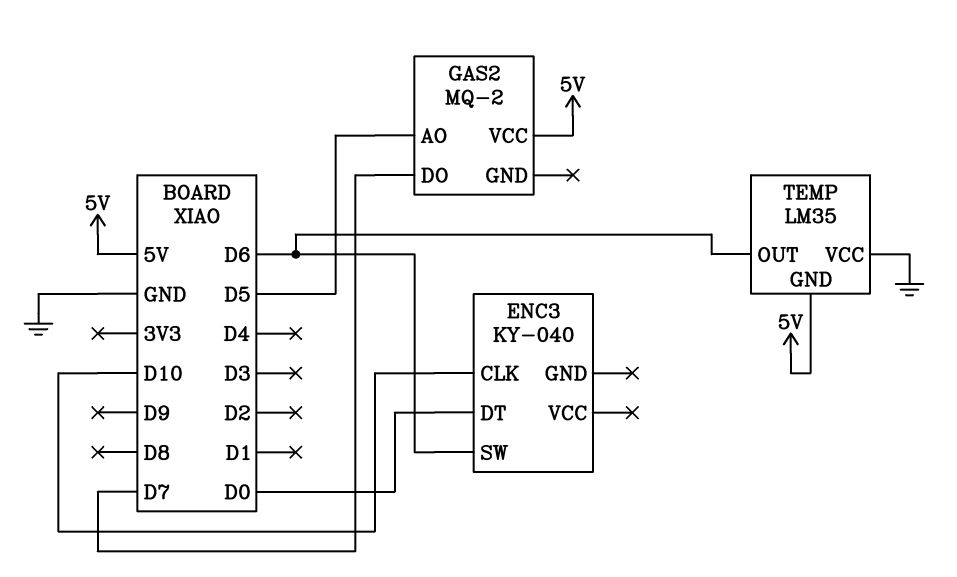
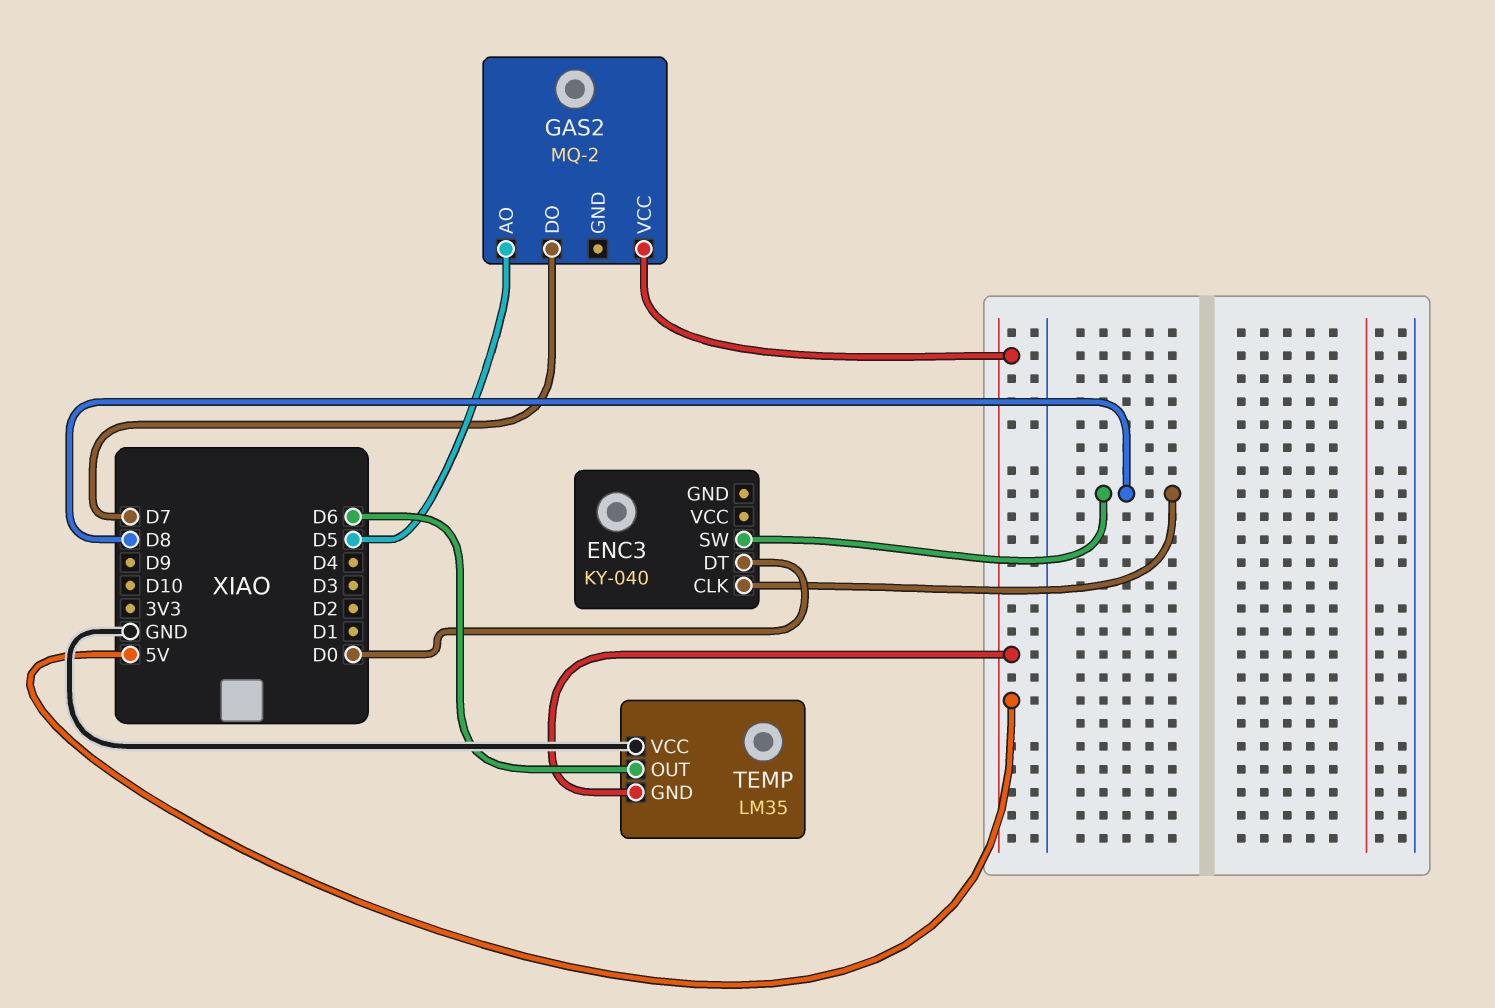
ENC3 pin CLK: D10 -> D8
ENC3 pin SW: D6 -> D8

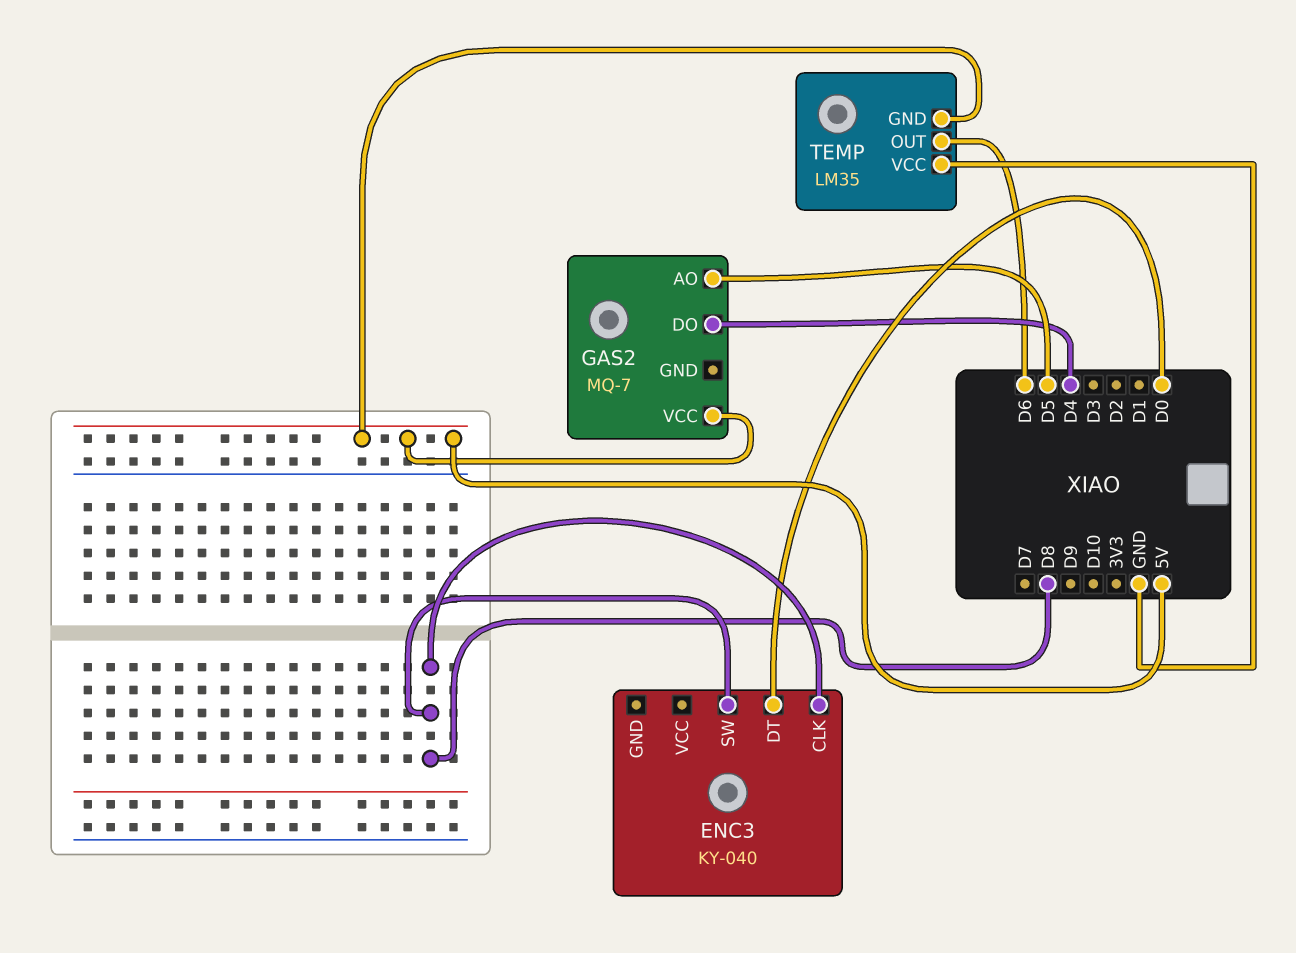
GAS2: MQ-2 -> MQ-7
GAS2 pin DO: D7 -> D4

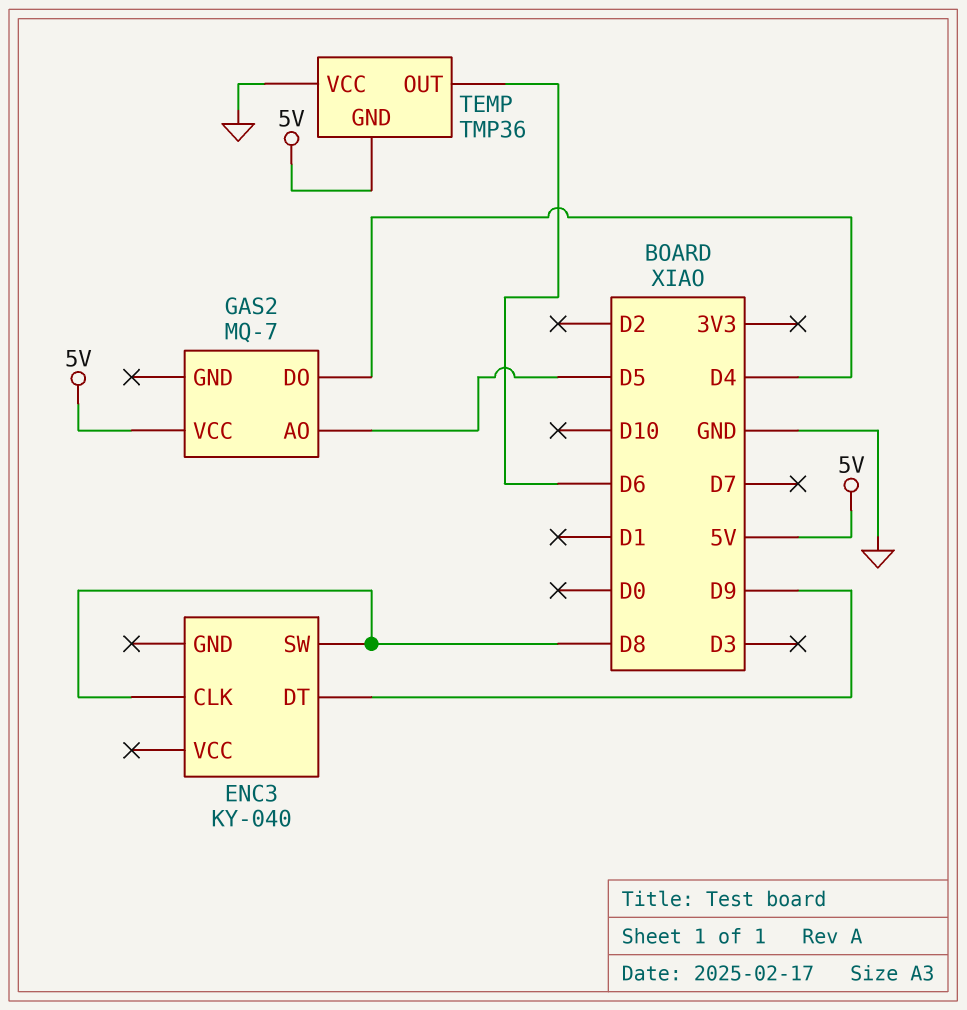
ENC3 pin DT: D0 -> D9
TEMP: LM35 -> TMP36

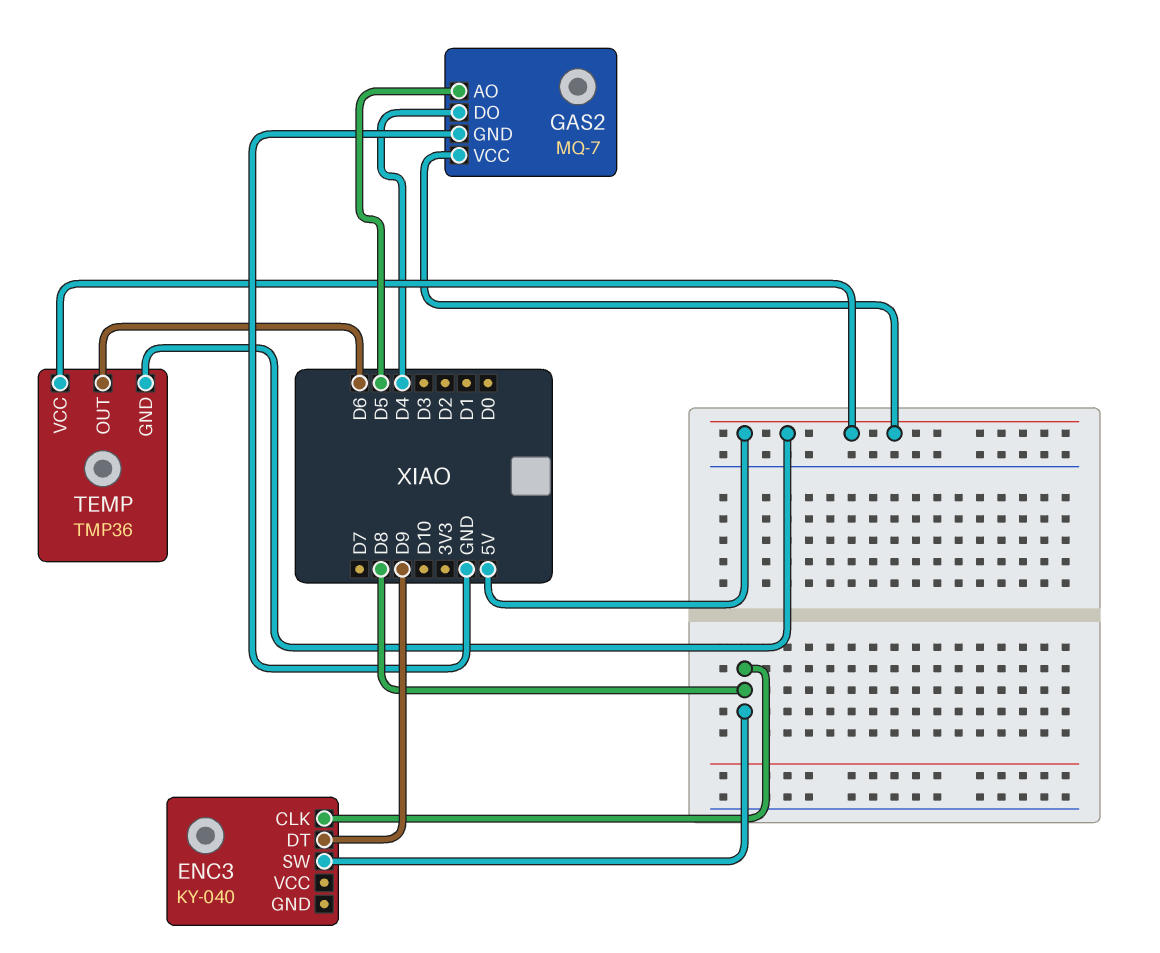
GAS2 pin GND: none -> GND
TEMP pin VCC: GND -> 5V

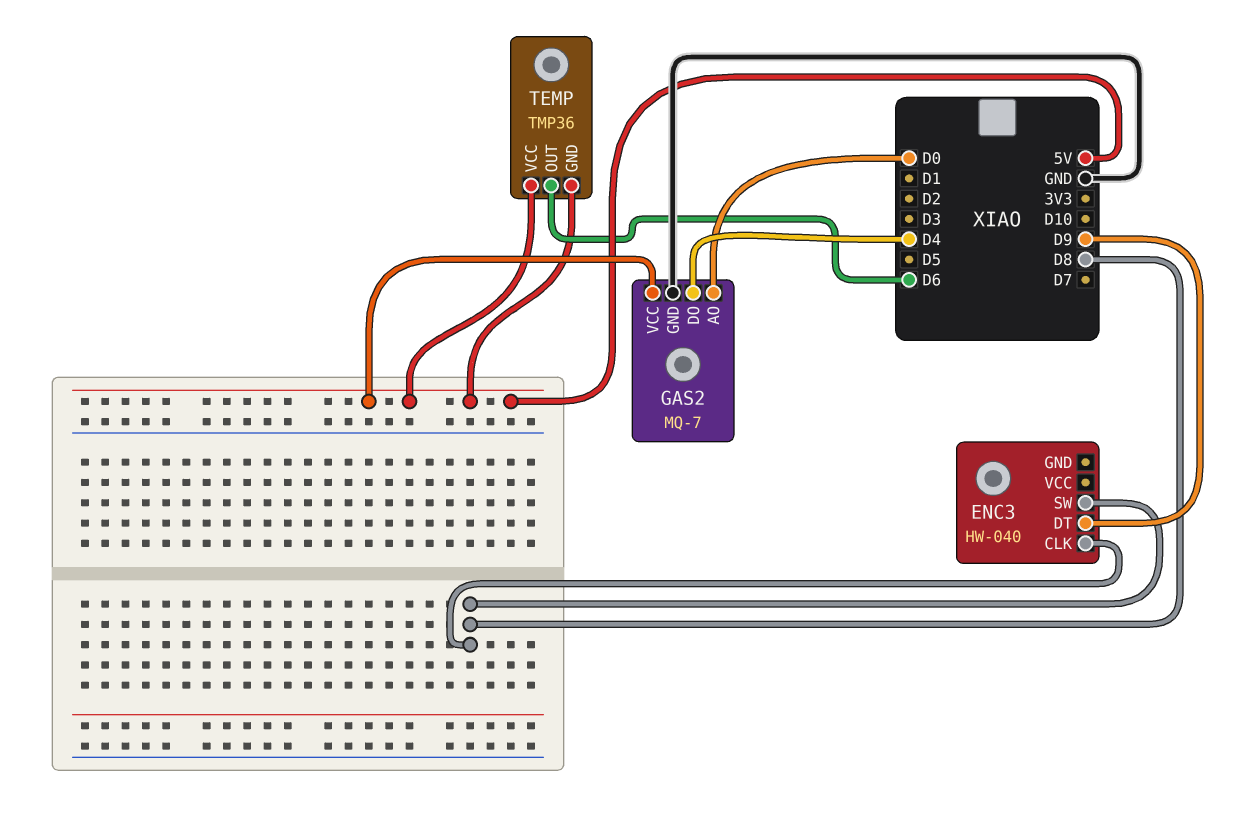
ENC3: KY-040 -> HW-040
GAS2 pin AO: D5 -> D0

